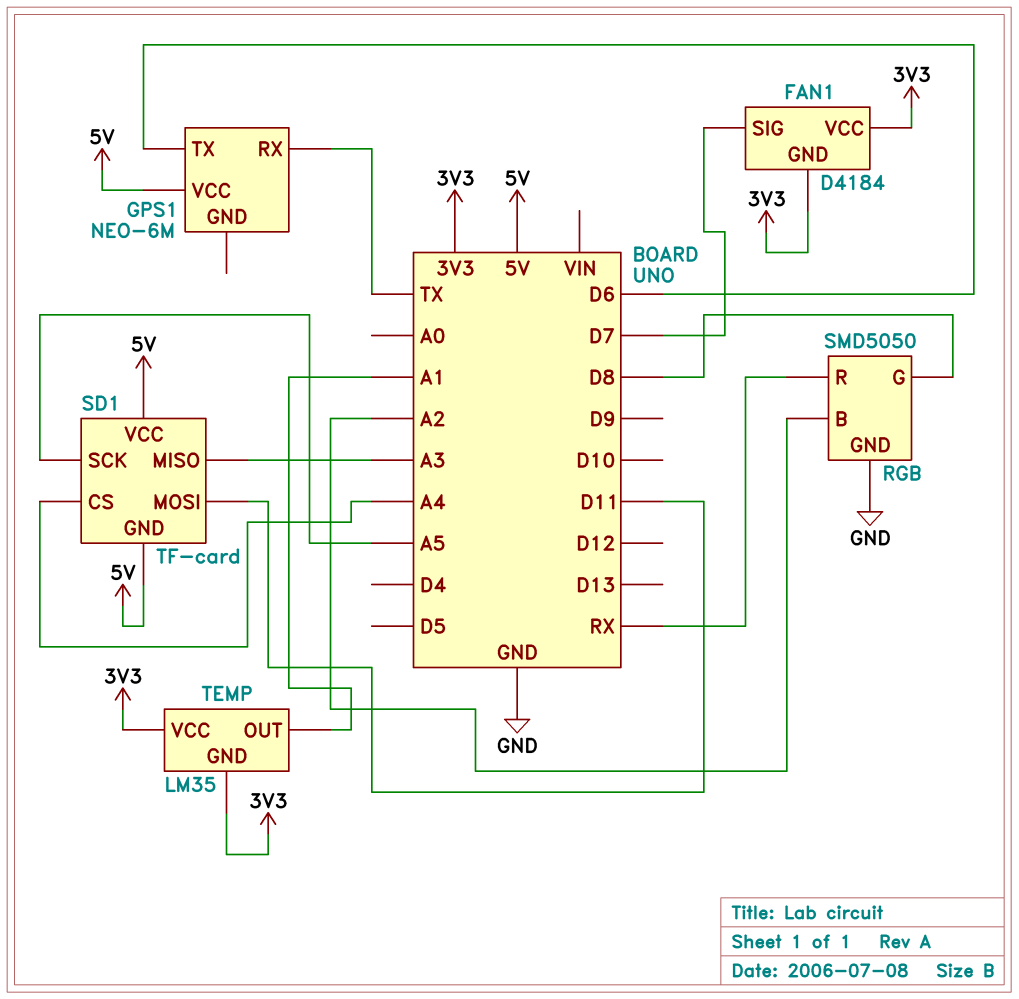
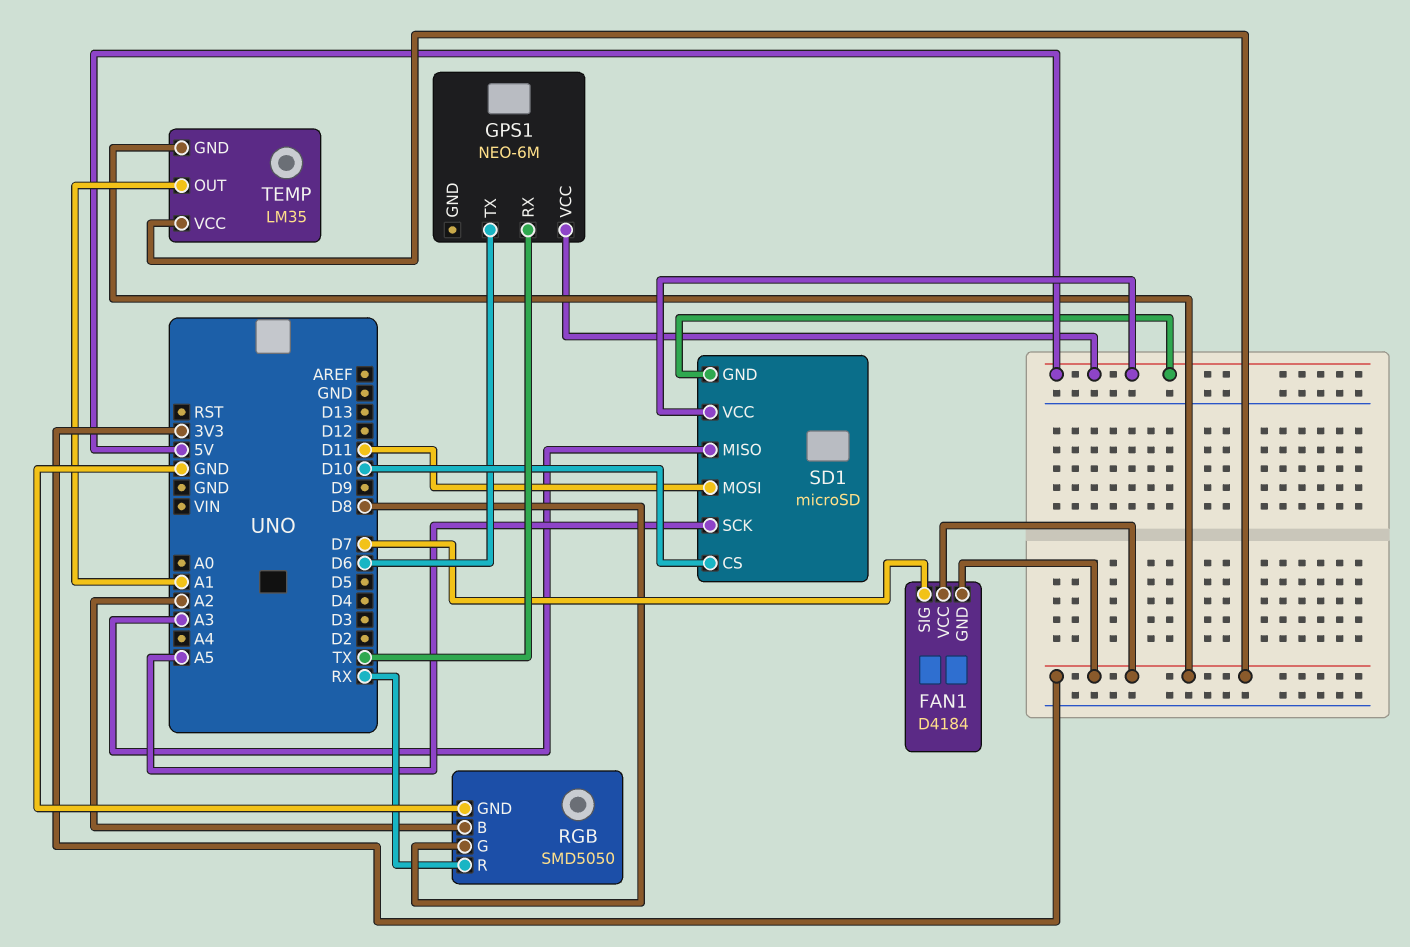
SD1: TF-card -> microSD
SD1 pin CS: A4 -> D10

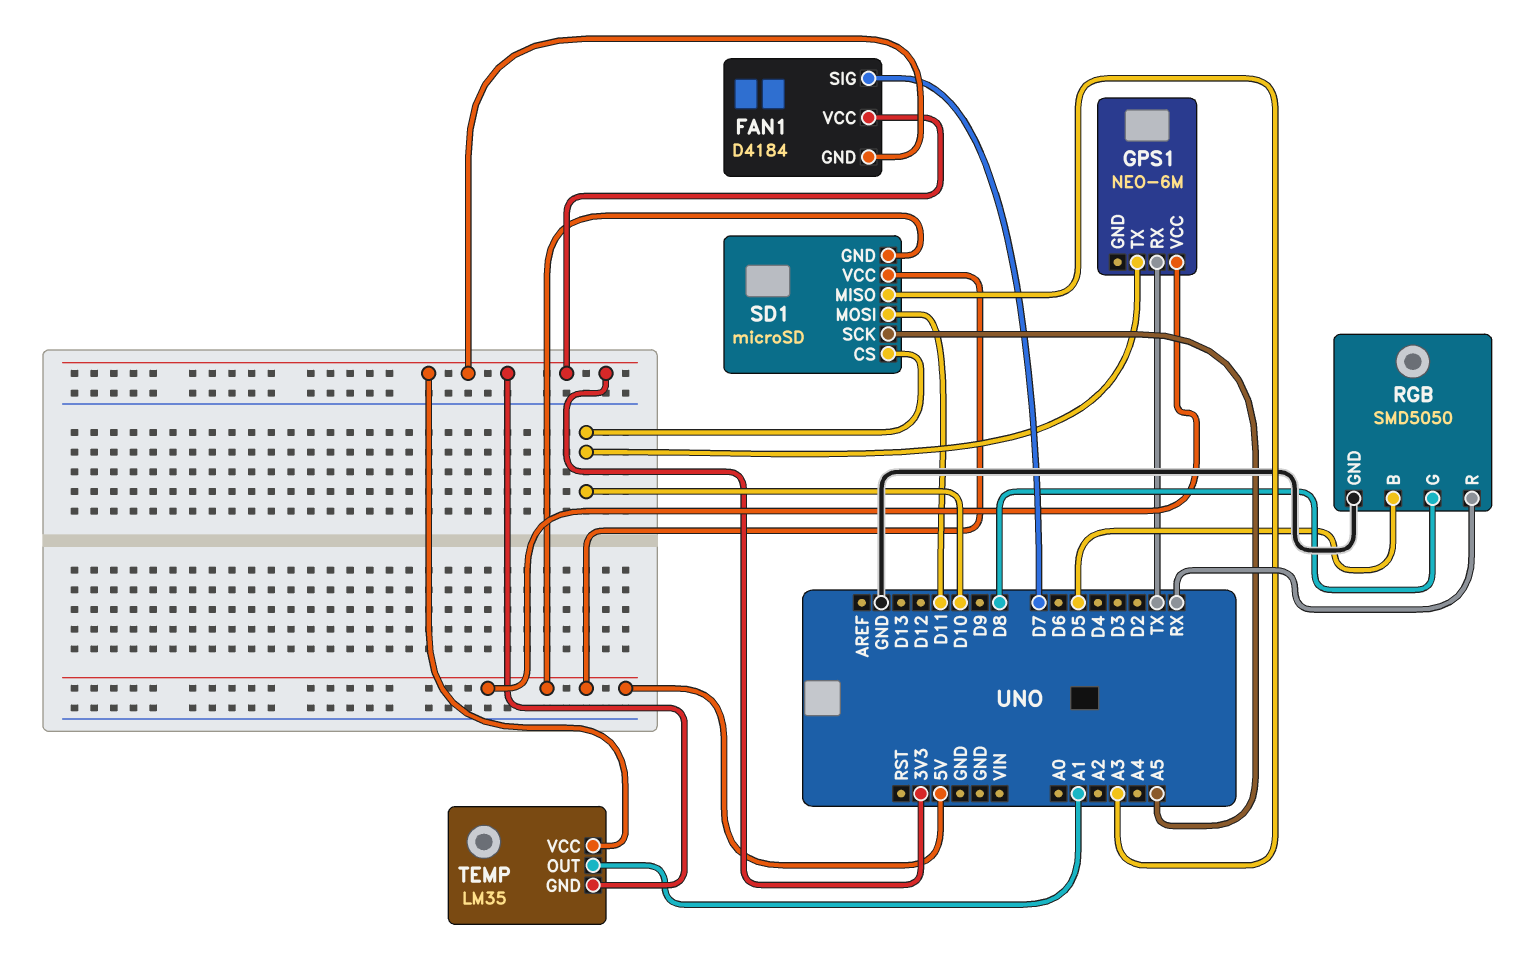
GPS1 pin TX: D6 -> D10
RGB pin B: A2 -> D5

